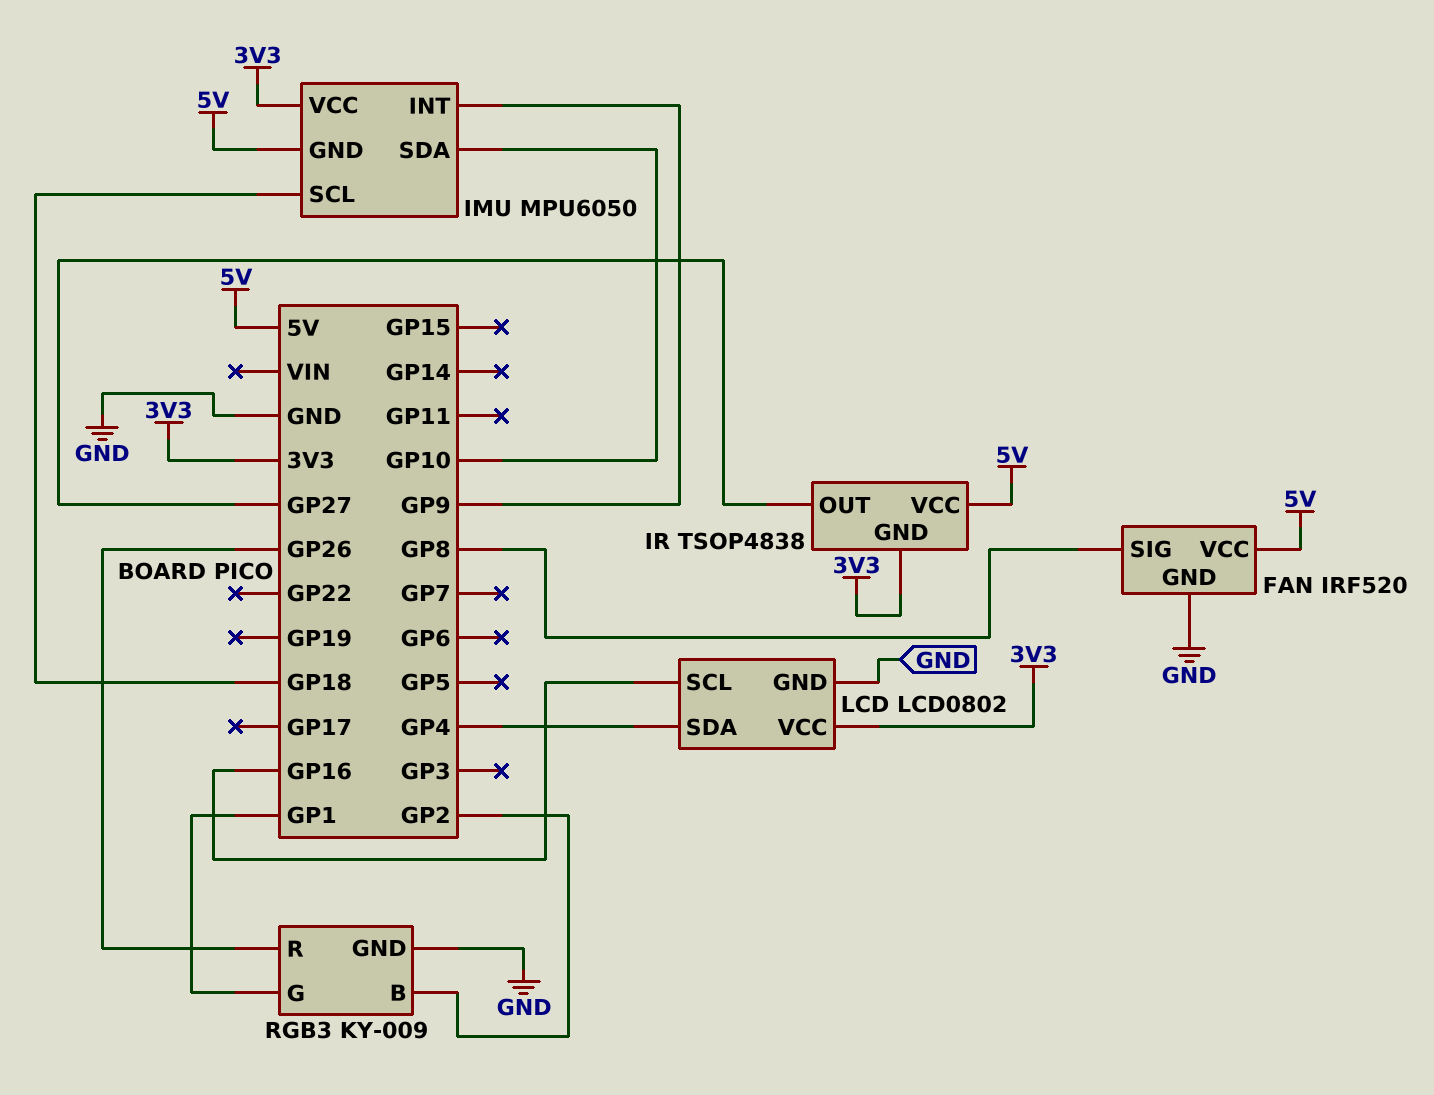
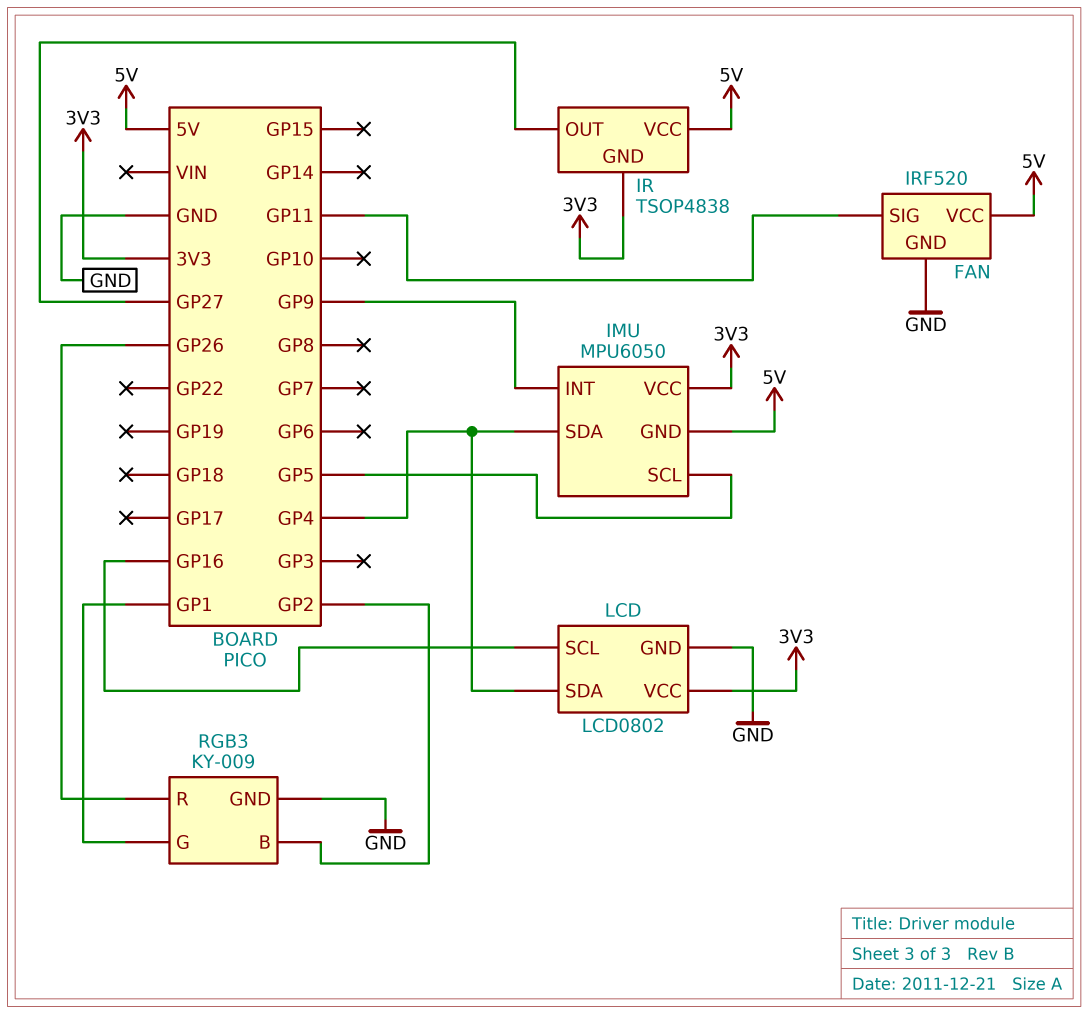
FAN pin SIG: GP8 -> GP11
IMU pin SCL: GP18 -> GP5
IMU pin SDA: GP10 -> GP4

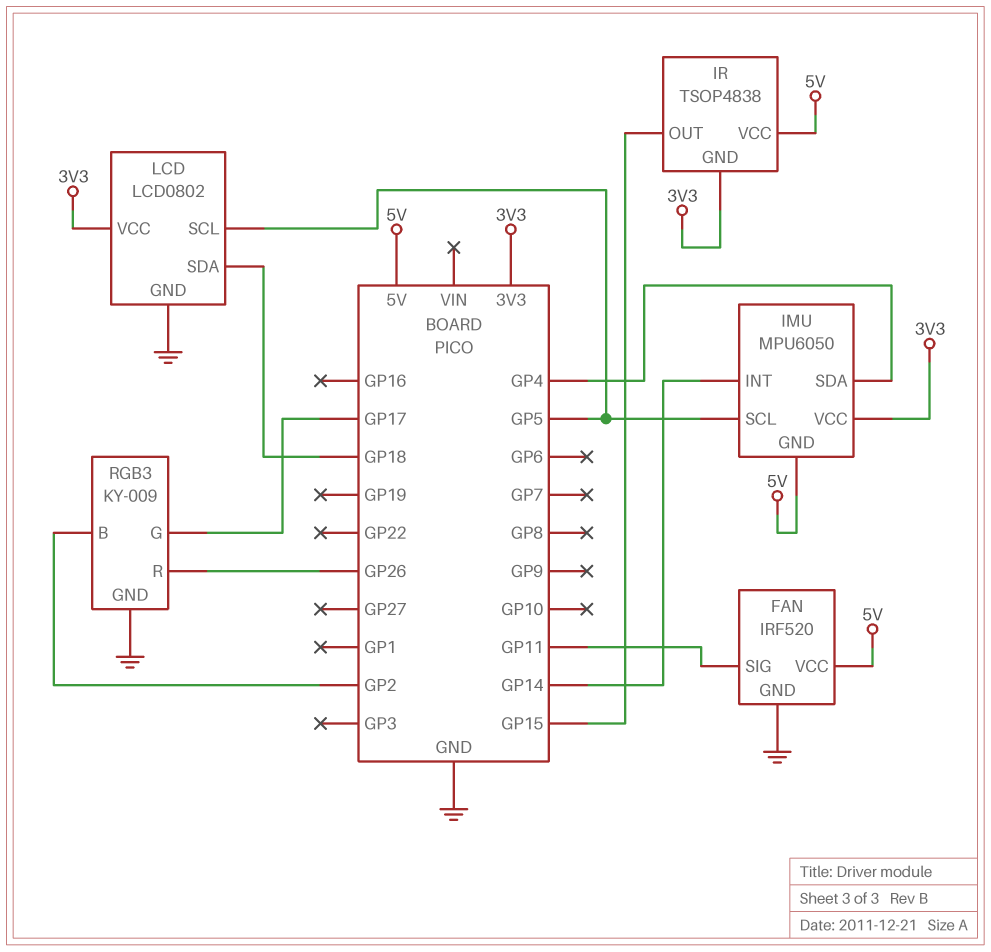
IMU pin INT: GP9 -> GP14
IR pin OUT: GP27 -> GP15
LCD pin SCL: GP16 -> GP5
LCD pin SDA: GP4 -> GP18
RGB3 pin G: GP1 -> GP17

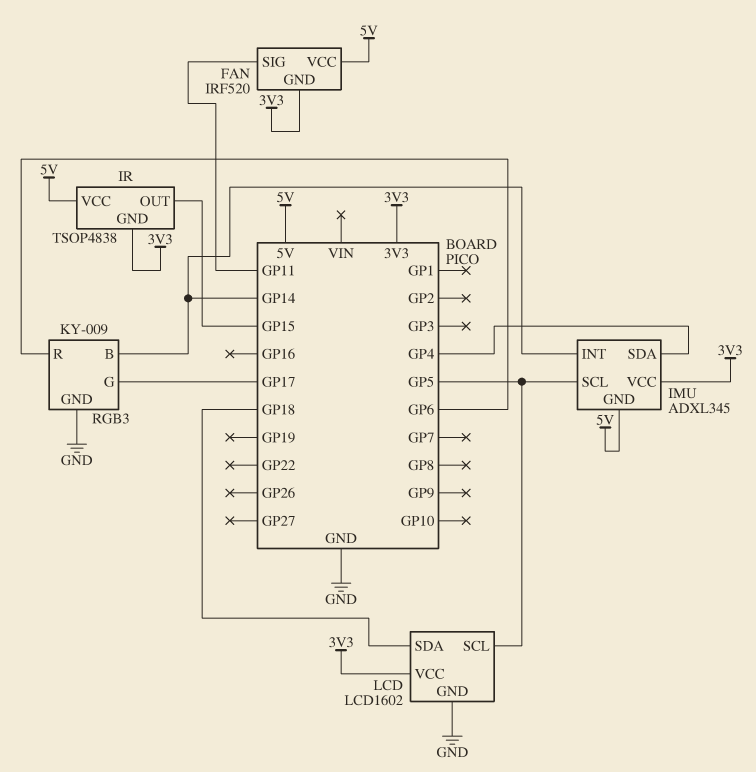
FAN pin GND: GND -> 3V3
IMU: MPU6050 -> ADXL345
LCD: LCD0802 -> LCD1602
RGB3 pin B: GP2 -> GP14
RGB3 pin R: GP26 -> GP6

